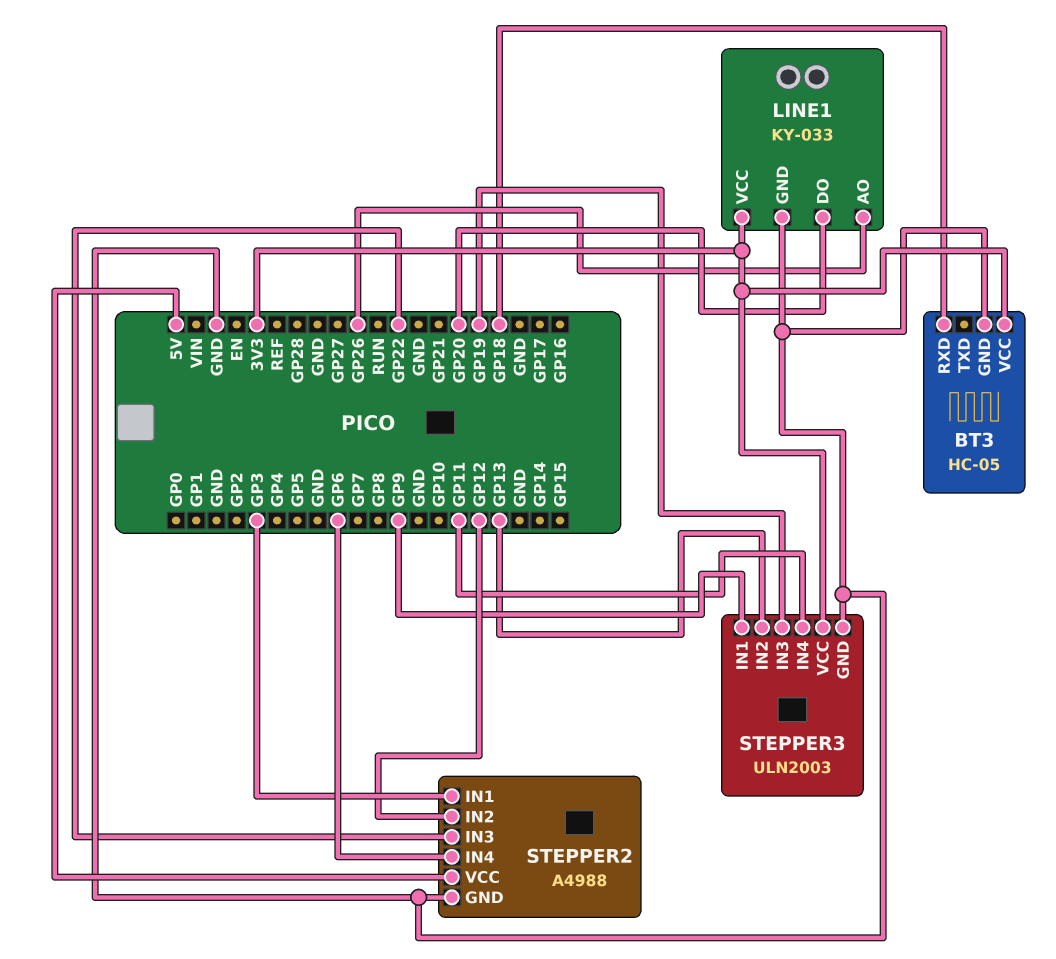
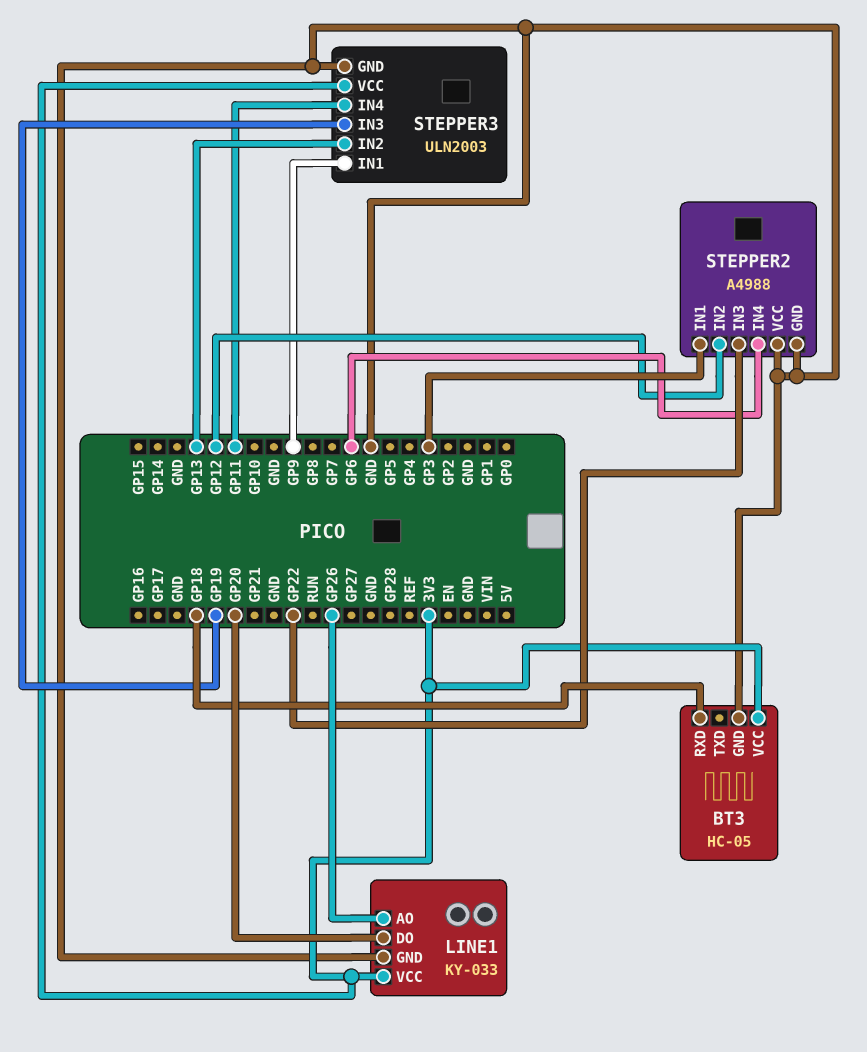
STEPPER2 pin VCC: 5V -> GND

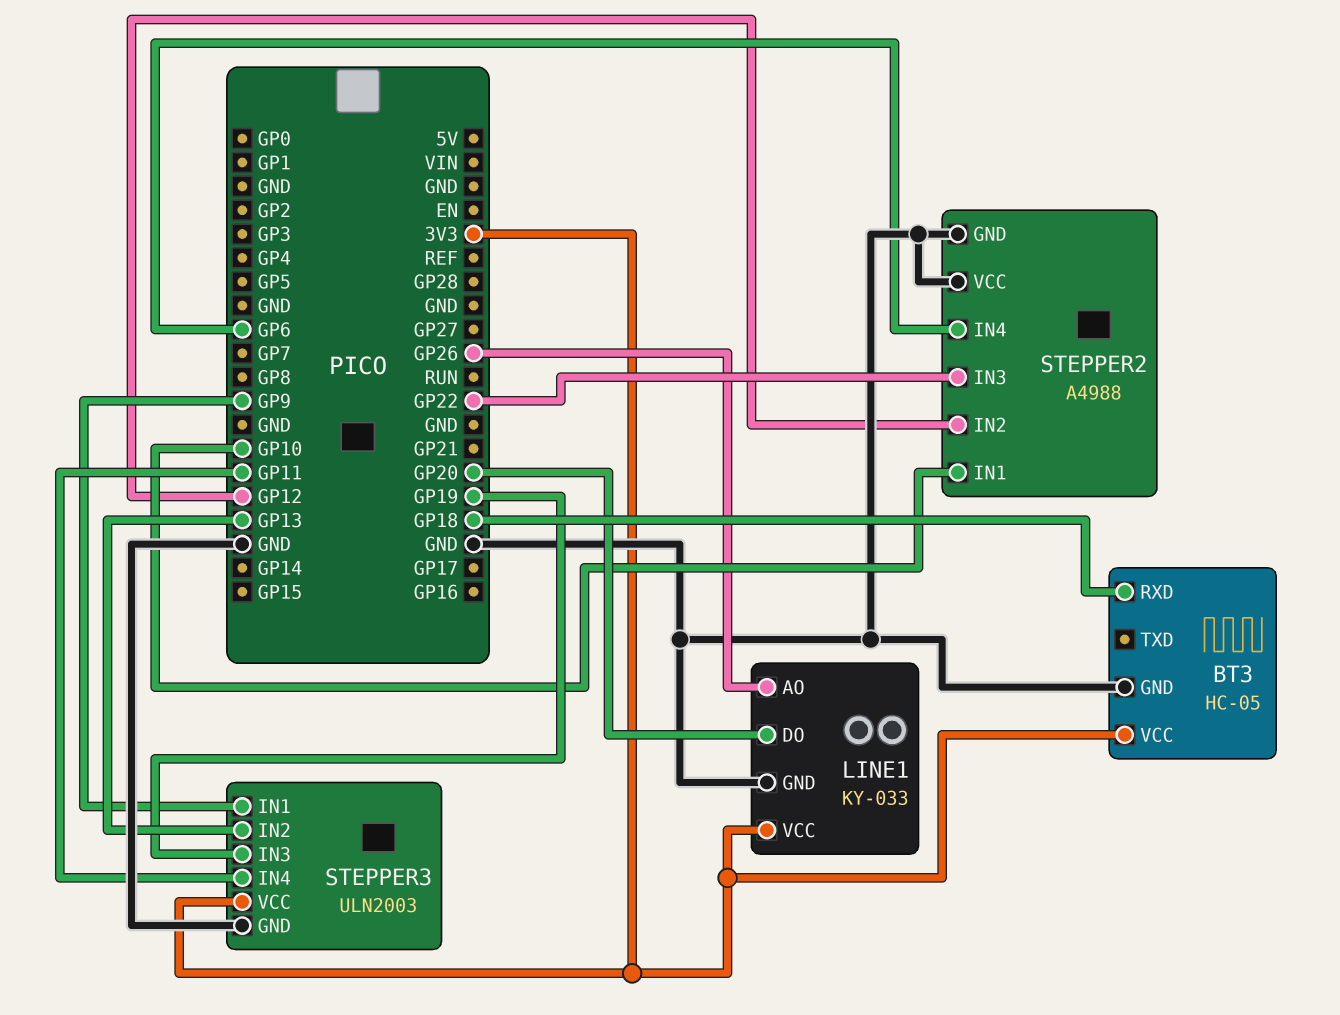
STEPPER2 pin IN1: GP3 -> GP10

